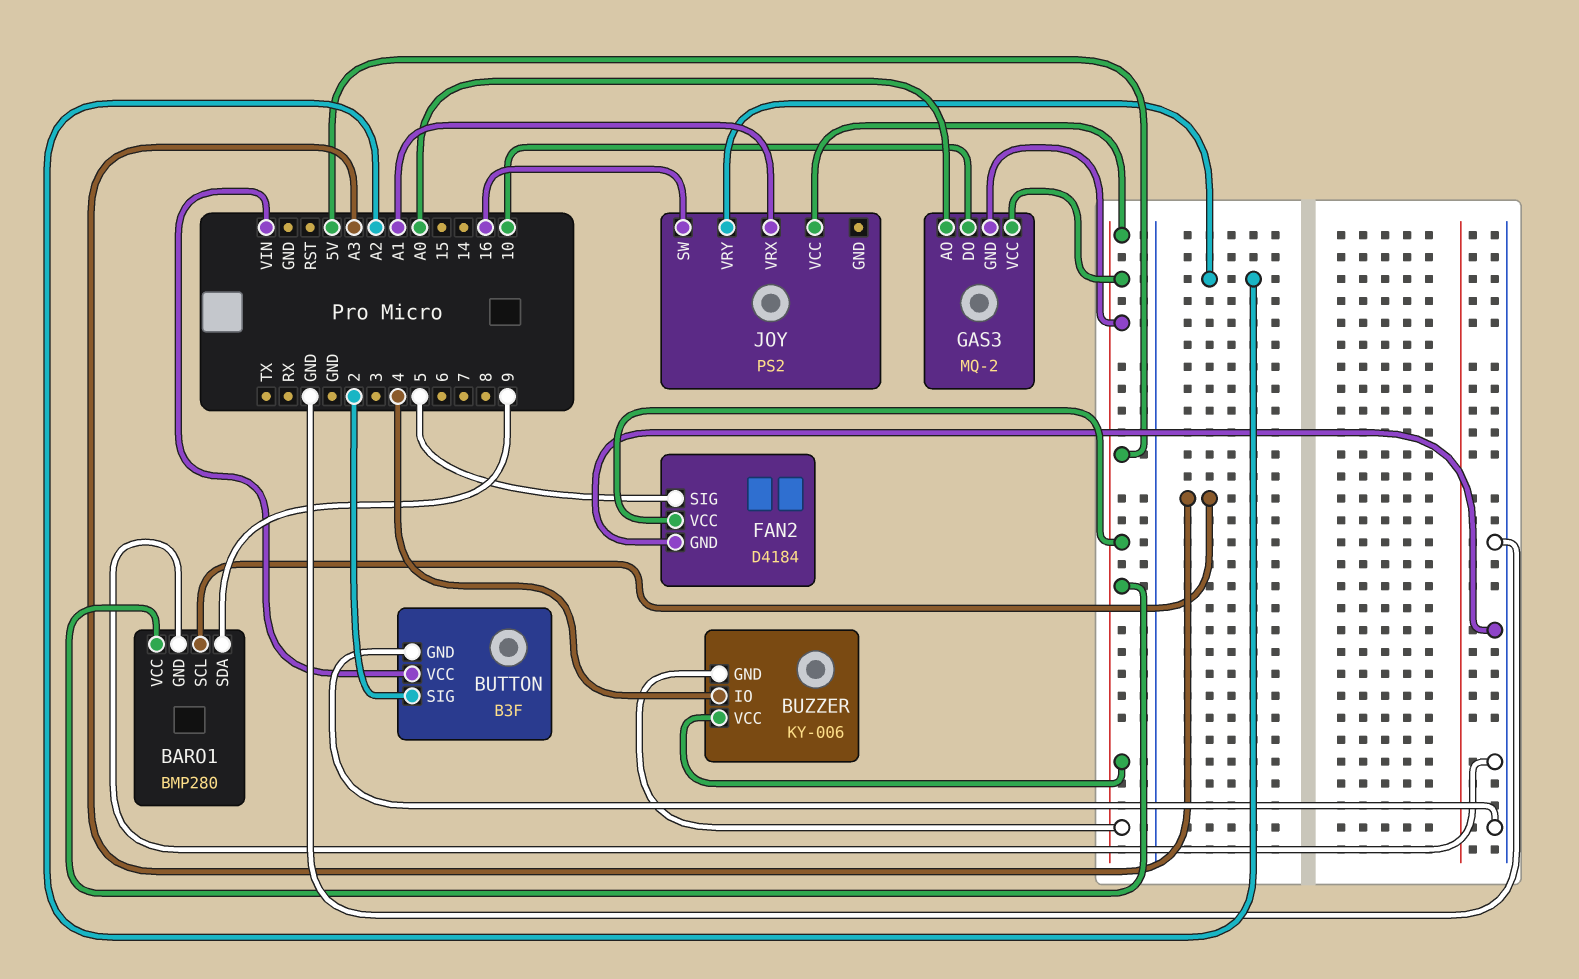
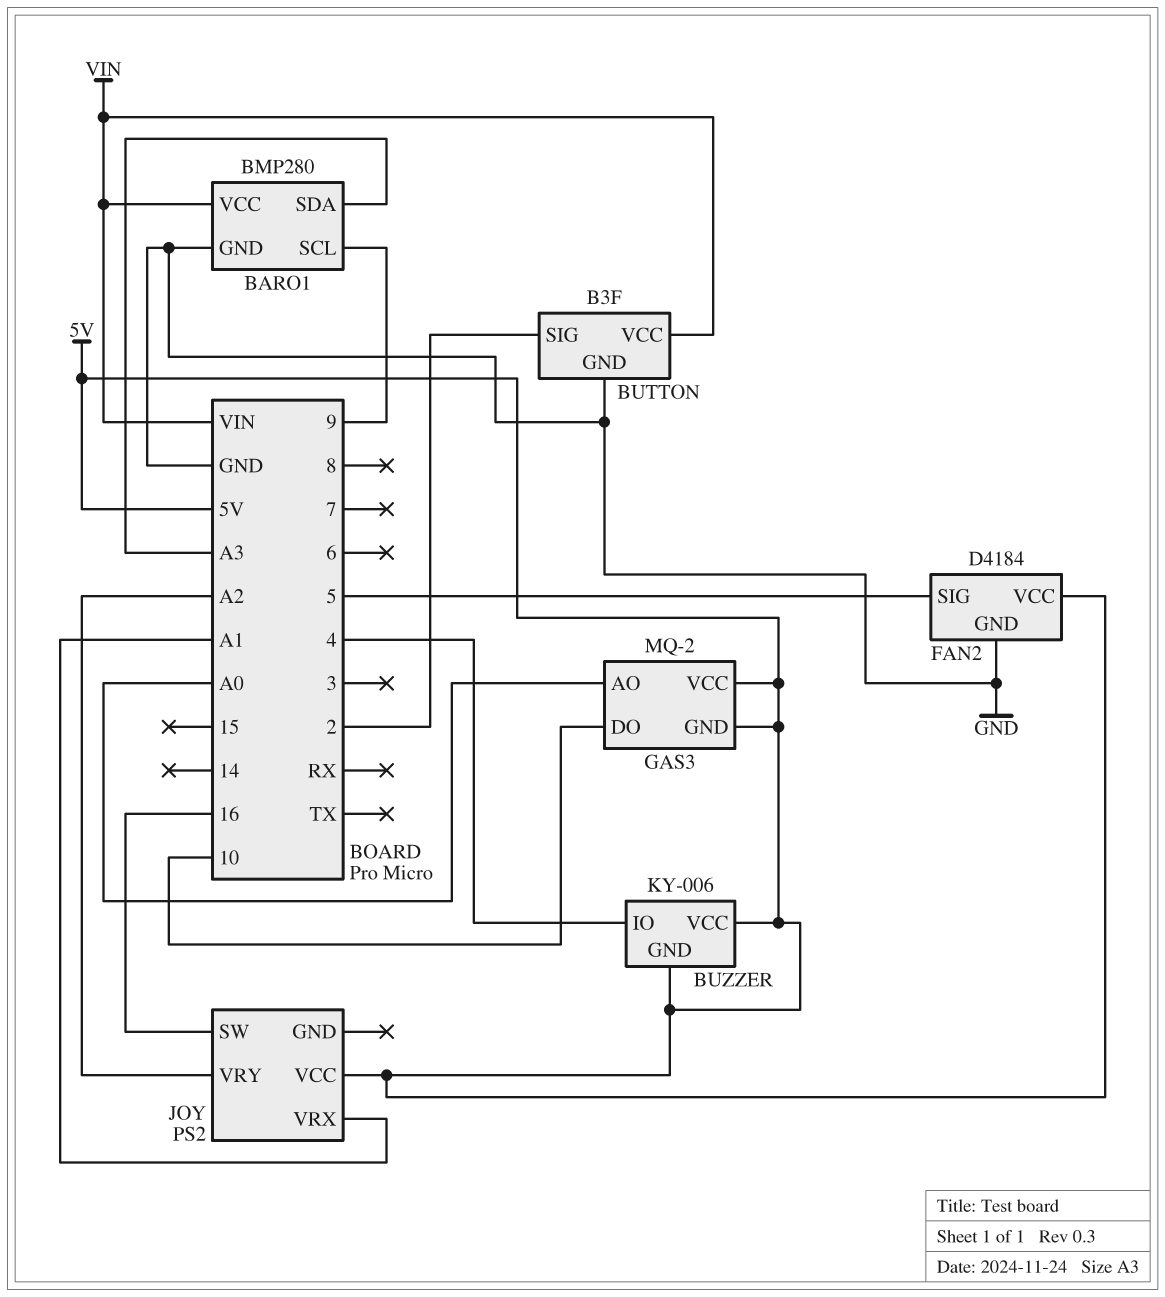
BARO1 pin SCL: A3 -> 9
BARO1 pin SDA: 9 -> A3
BARO1 pin VCC: 5V -> VIN

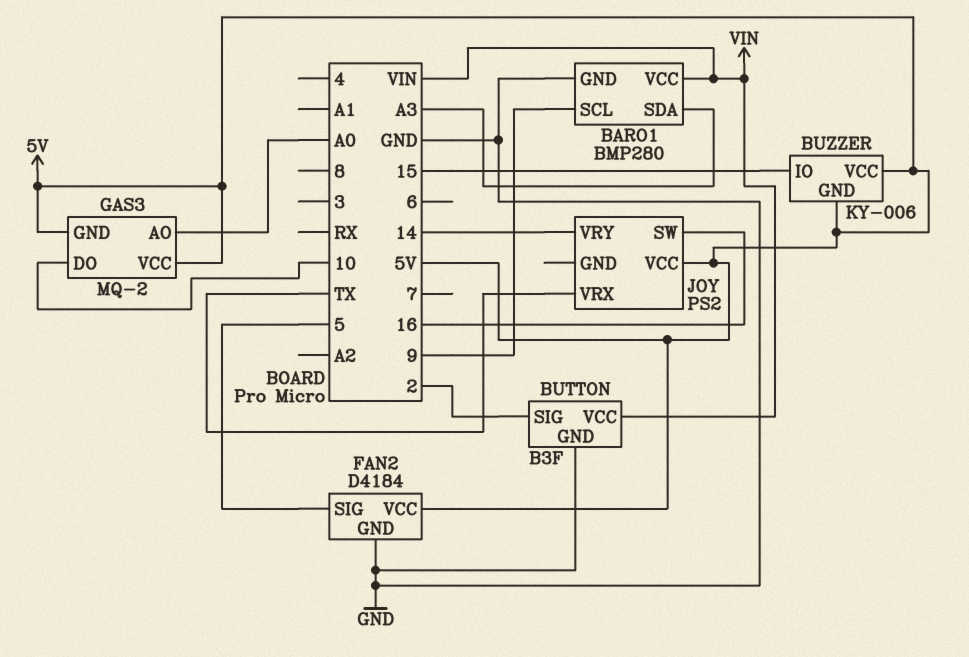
BUZZER pin IO: 4 -> 15
JOY pin VRX: A1 -> TX
JOY pin VRY: A2 -> 14

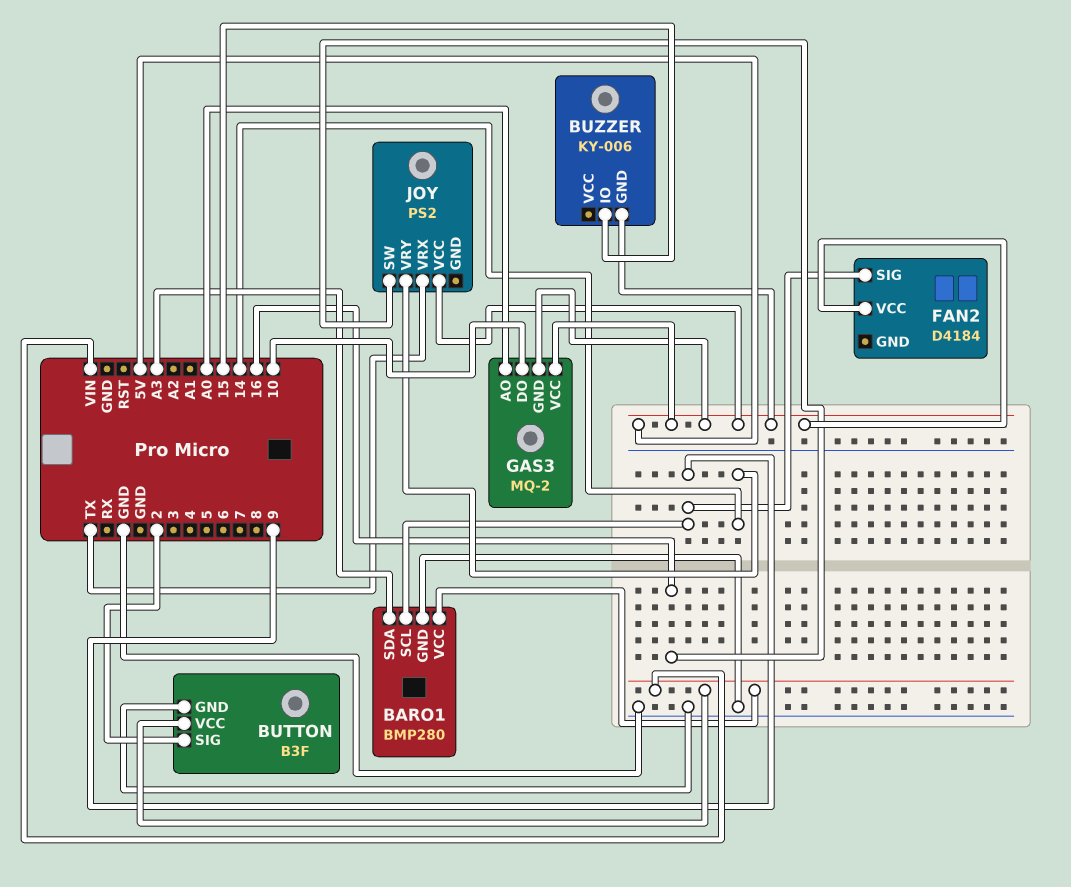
BUZZER pin VCC: 5V -> none
FAN2 pin GND: GND -> none
FAN2 pin SIG: 5 -> 9

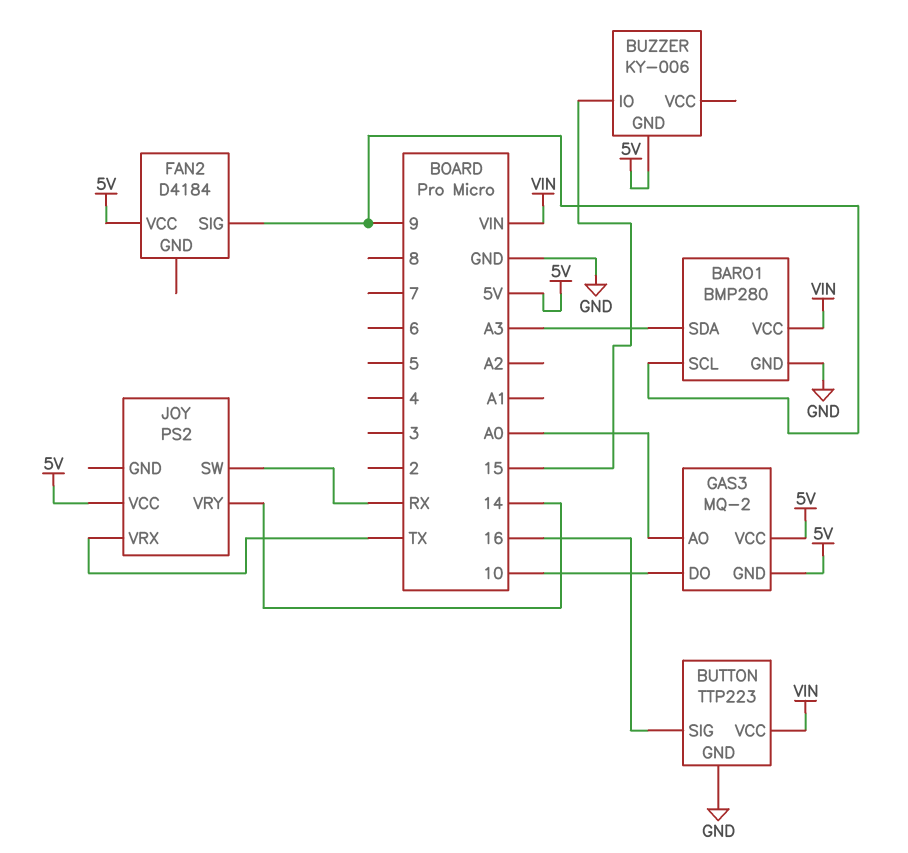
BUTTON: B3F -> TTP223
BUTTON pin SIG: 2 -> 16
JOY pin SW: 16 -> RX

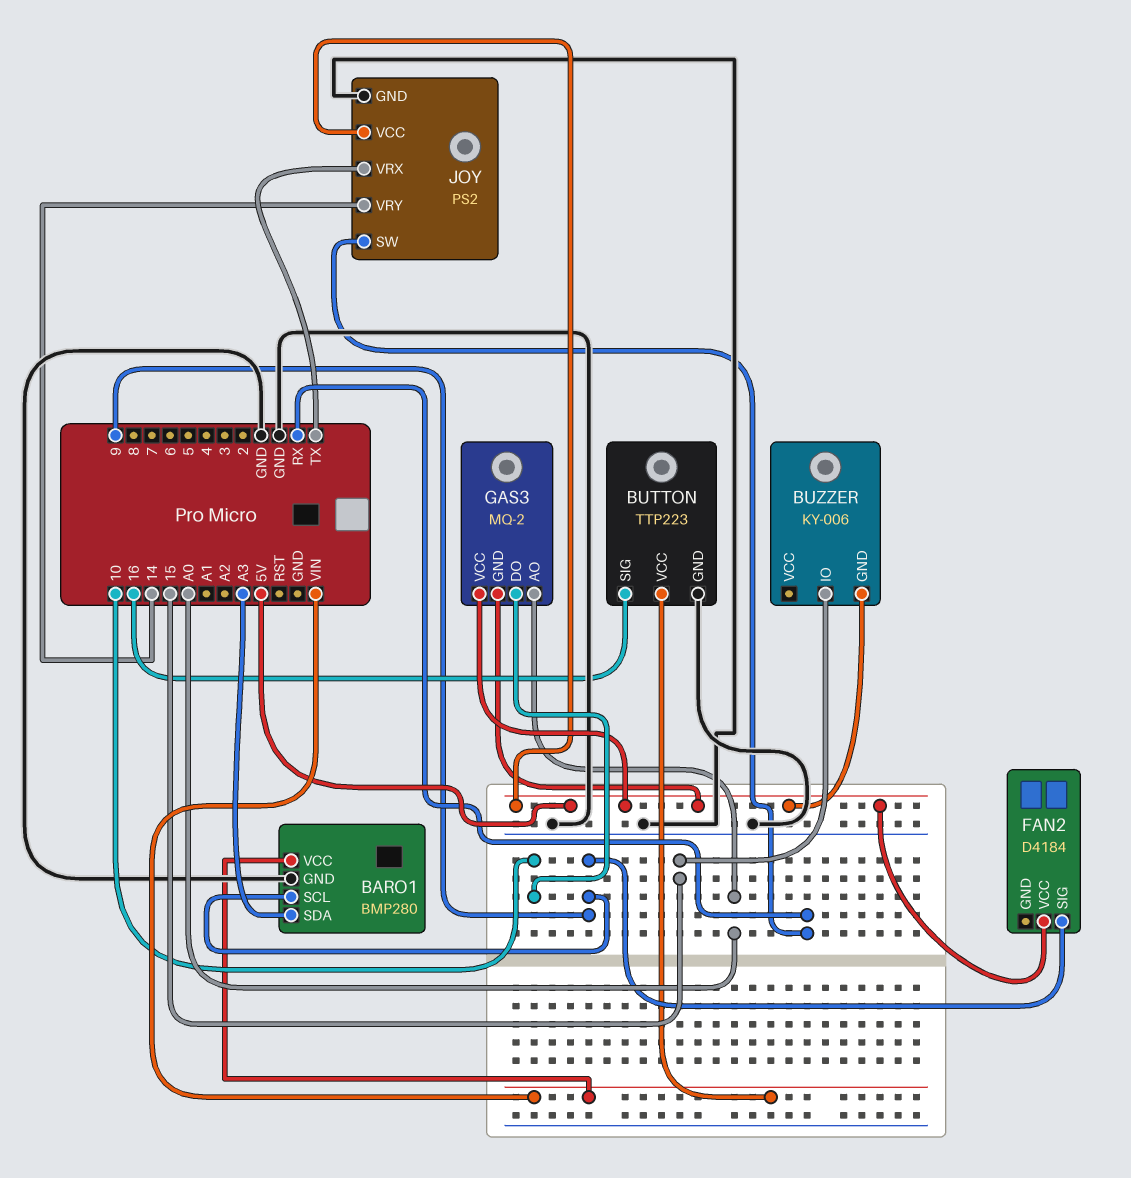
JOY pin GND: none -> GND

